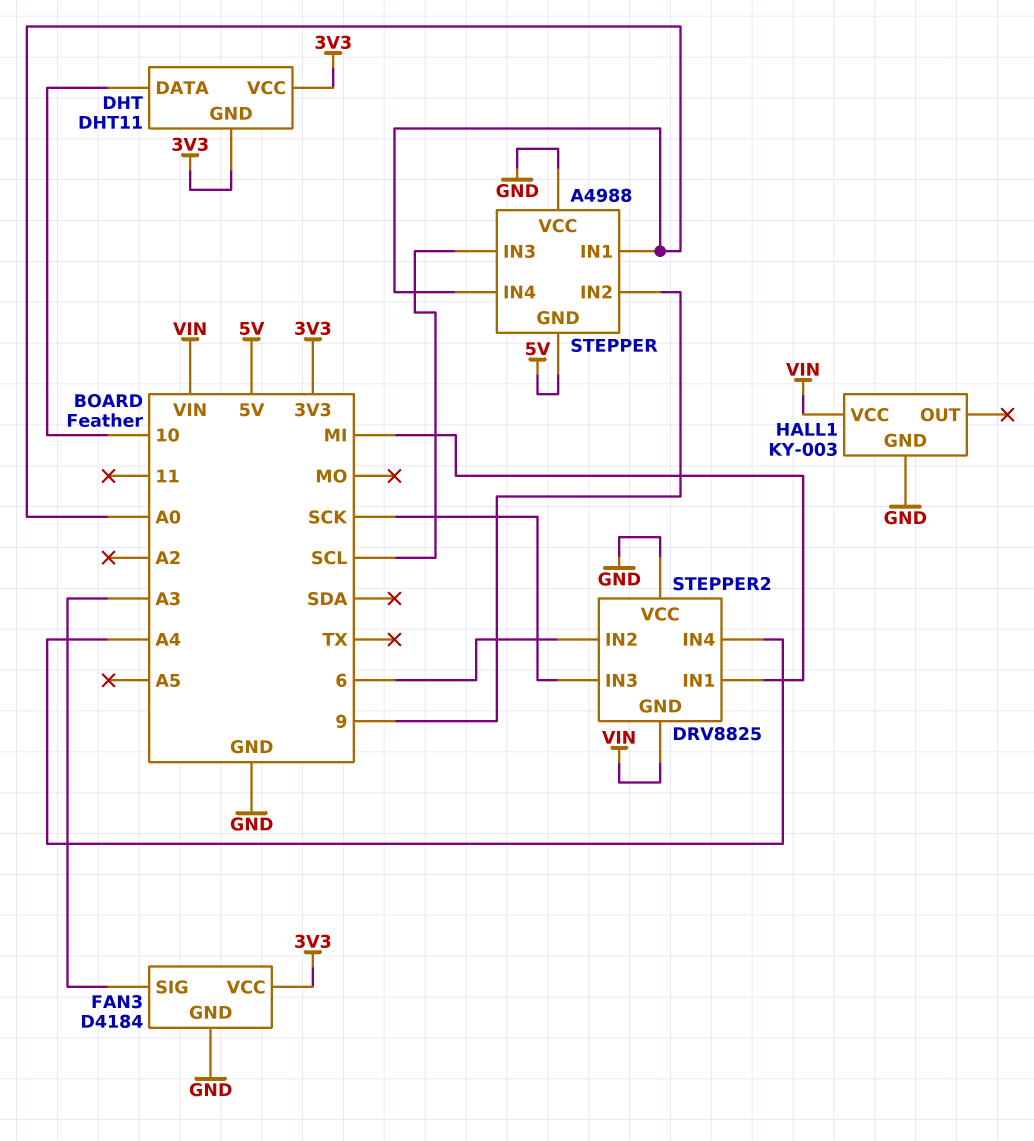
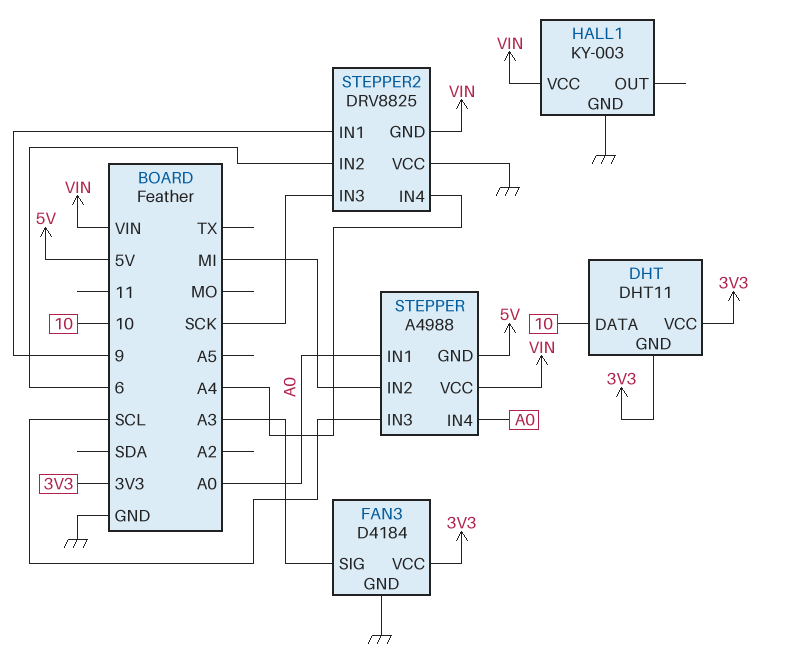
STEPPER pin IN2: 9 -> MI
STEPPER pin VCC: GND -> VIN
STEPPER2 pin IN1: MI -> 9

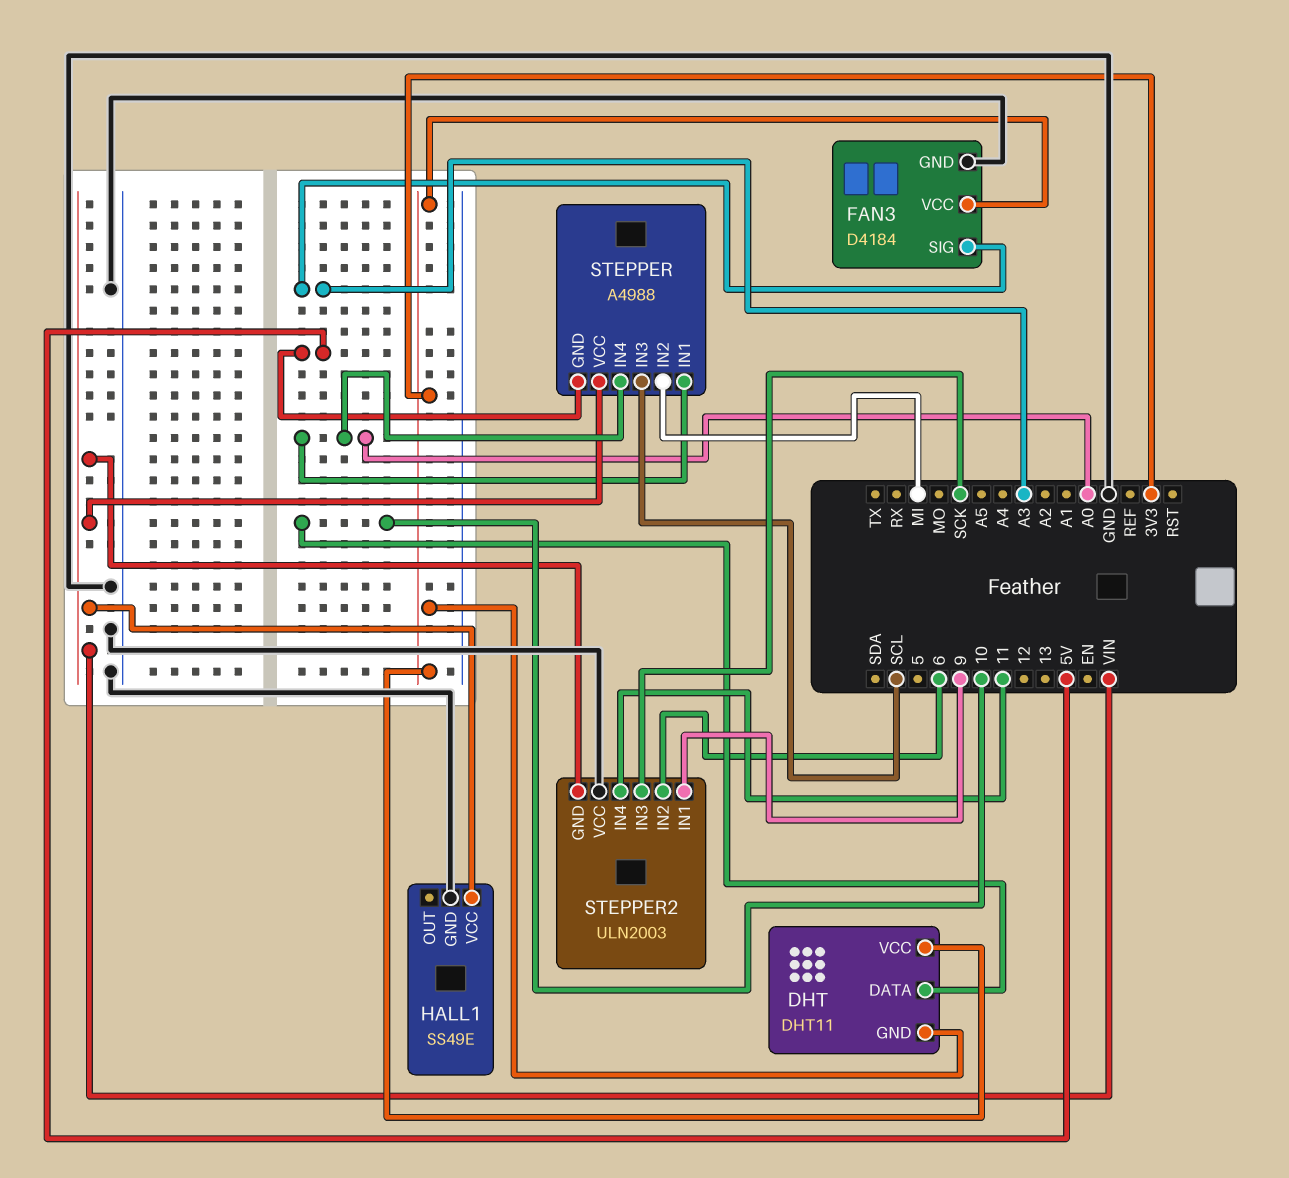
HALL1: KY-003 -> SS49E
STEPPER2: DRV8825 -> ULN2003
STEPPER2 pin IN4: A4 -> 11

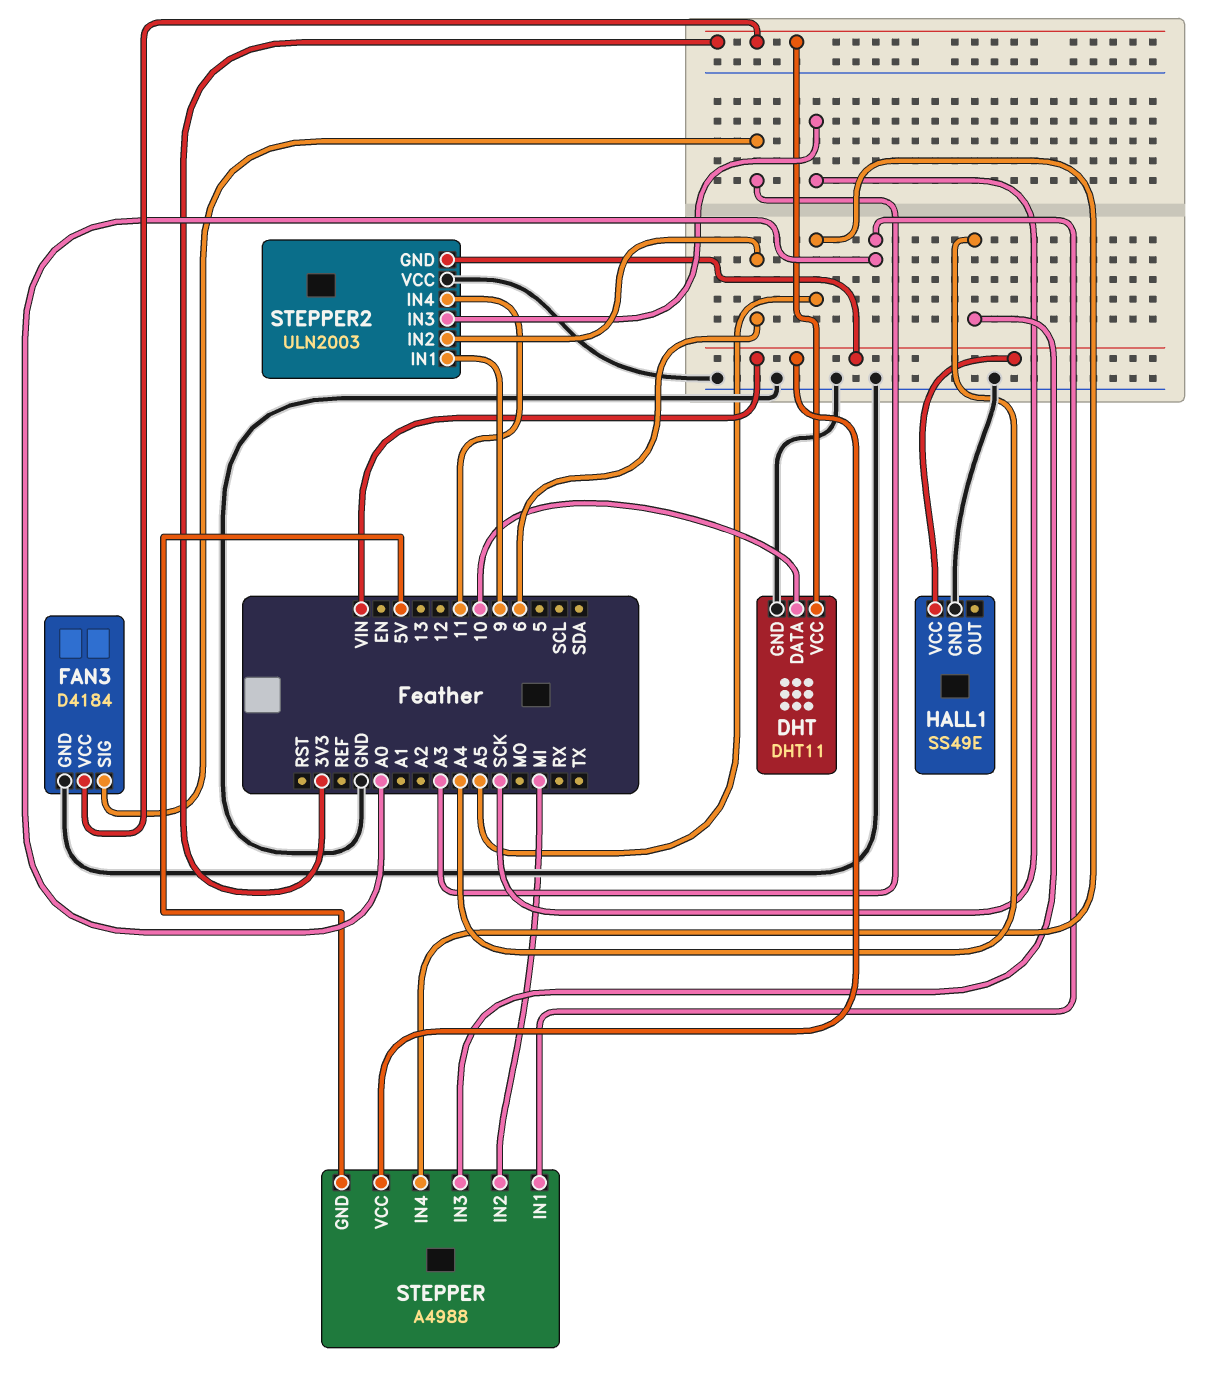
DHT pin GND: 3V3 -> GND
STEPPER pin IN3: SCL -> A4
STEPPER pin IN4: A0 -> A5

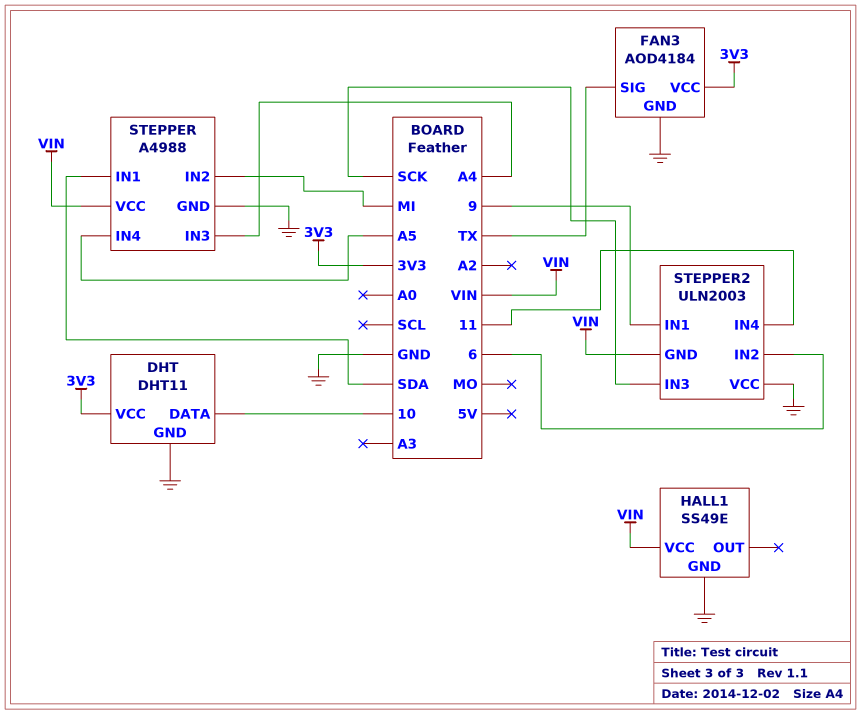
FAN3: D4184 -> AOD4184
FAN3 pin SIG: A3 -> TX
STEPPER pin GND: 5V -> GND
STEPPER pin IN1: A0 -> SDA

